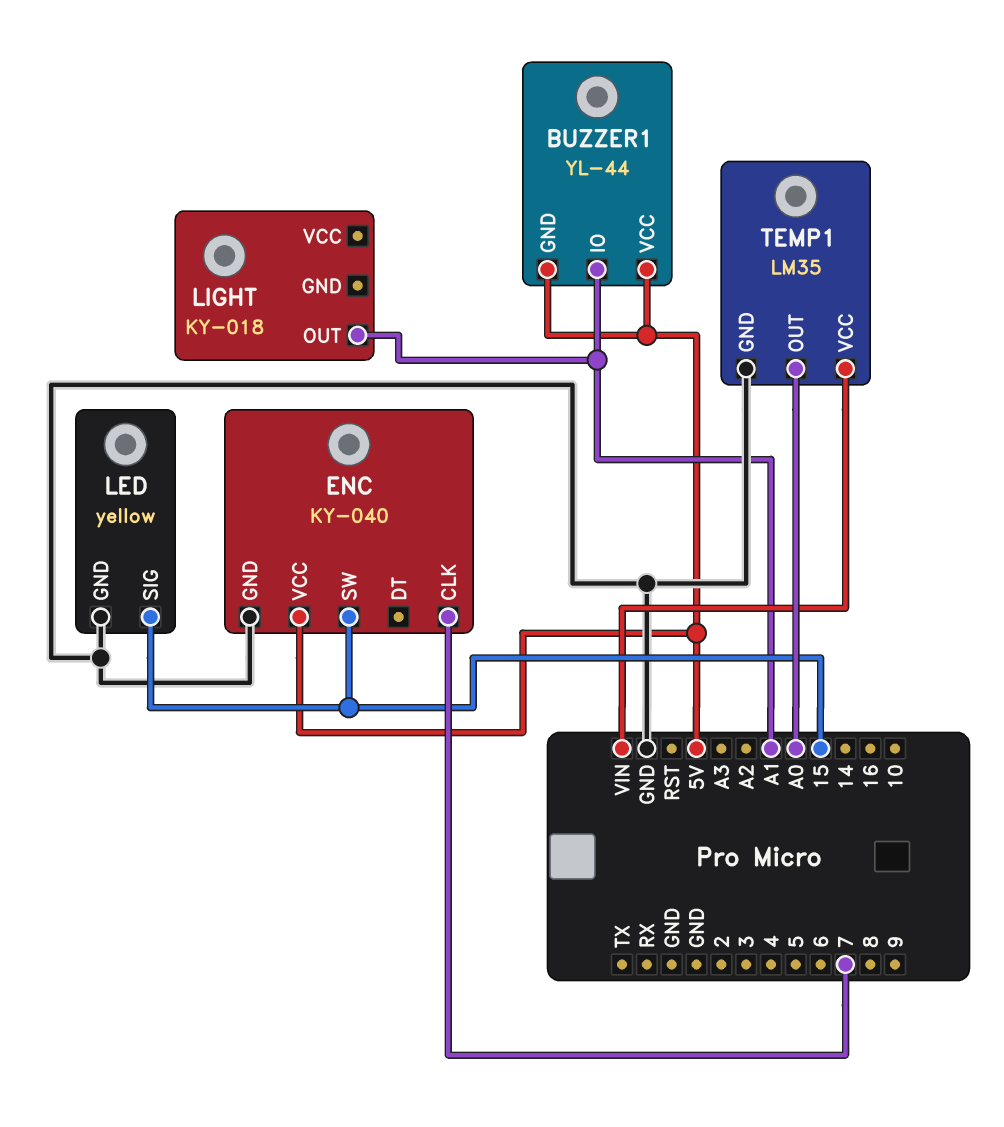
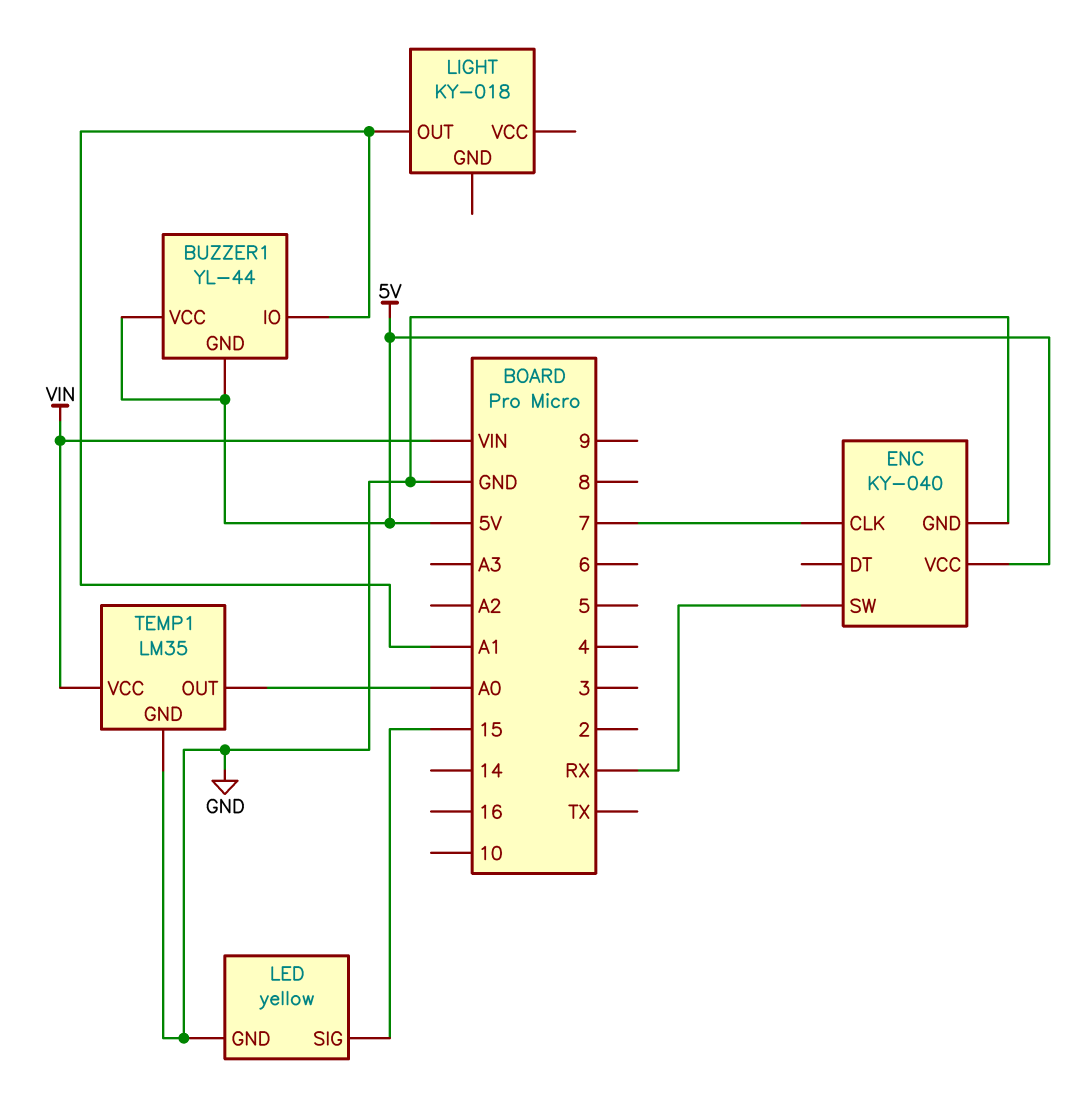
ENC pin SW: 15 -> RX

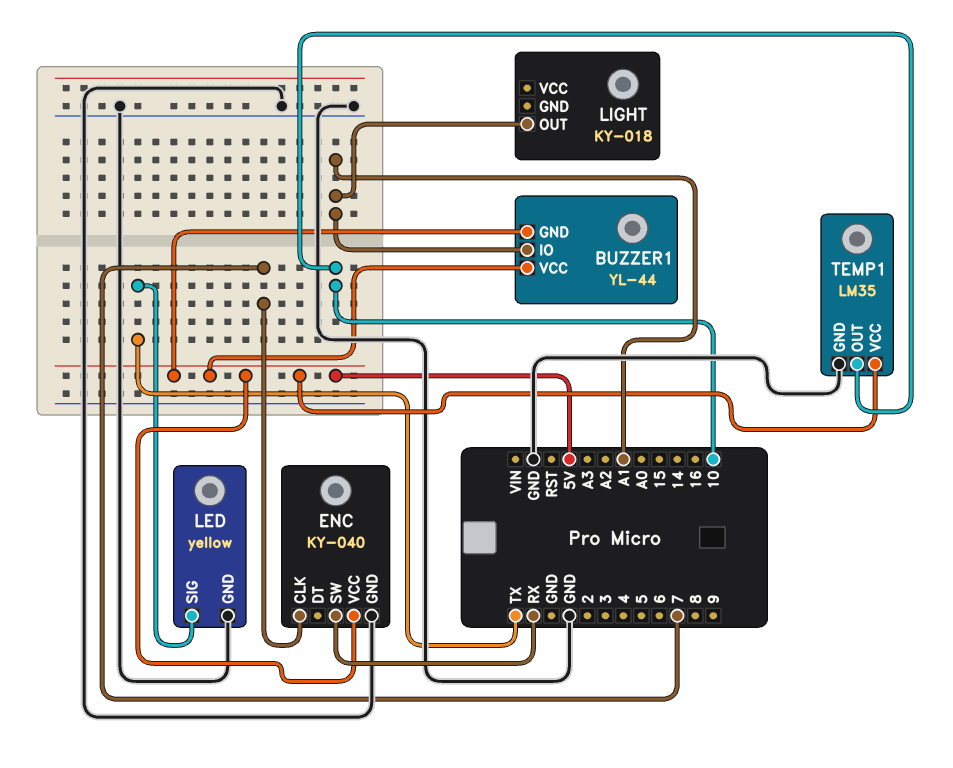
LED pin SIG: 15 -> TX
TEMP1 pin OUT: A0 -> 10
TEMP1 pin VCC: VIN -> 5V

